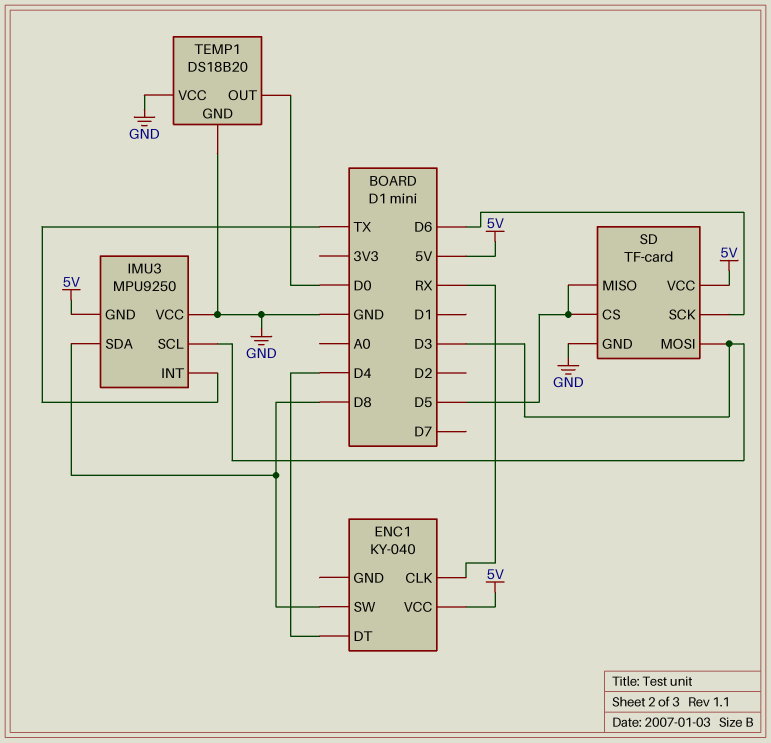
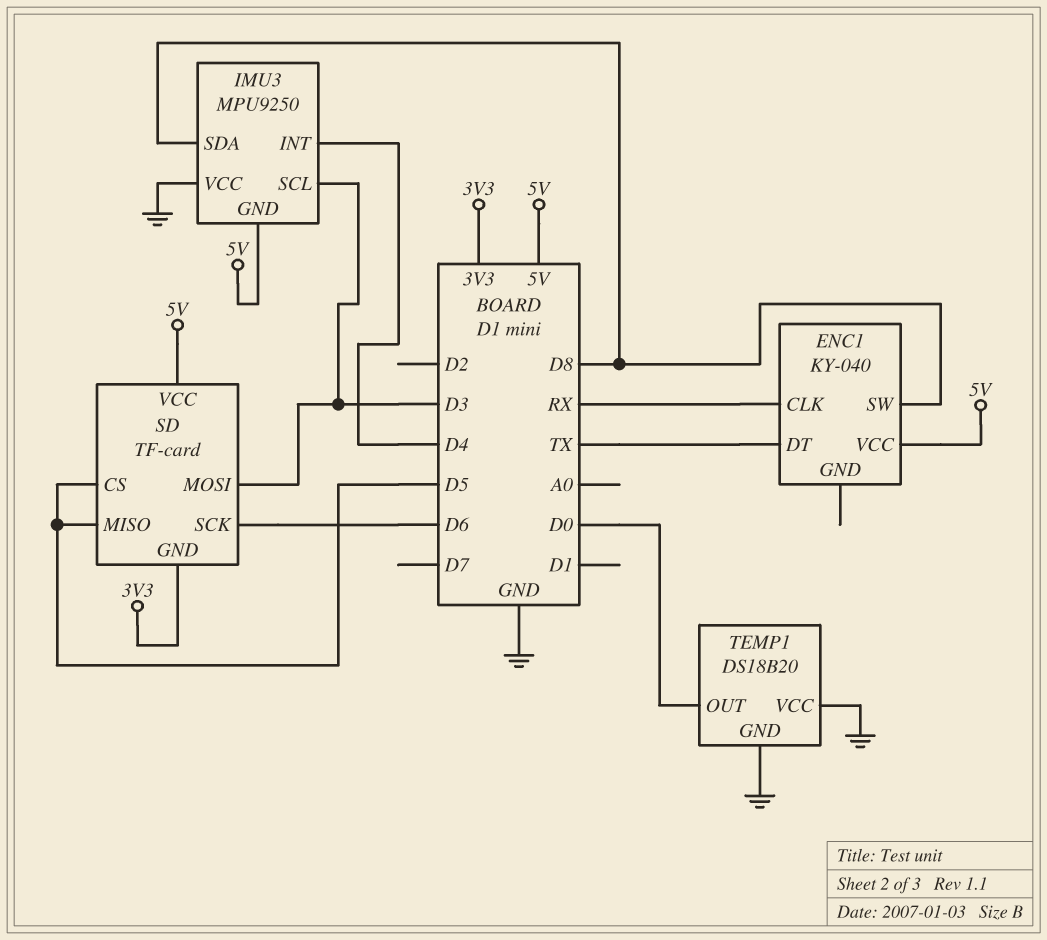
ENC1 pin DT: D4 -> TX
IMU3 pin INT: TX -> D4
SD pin GND: GND -> 3V3

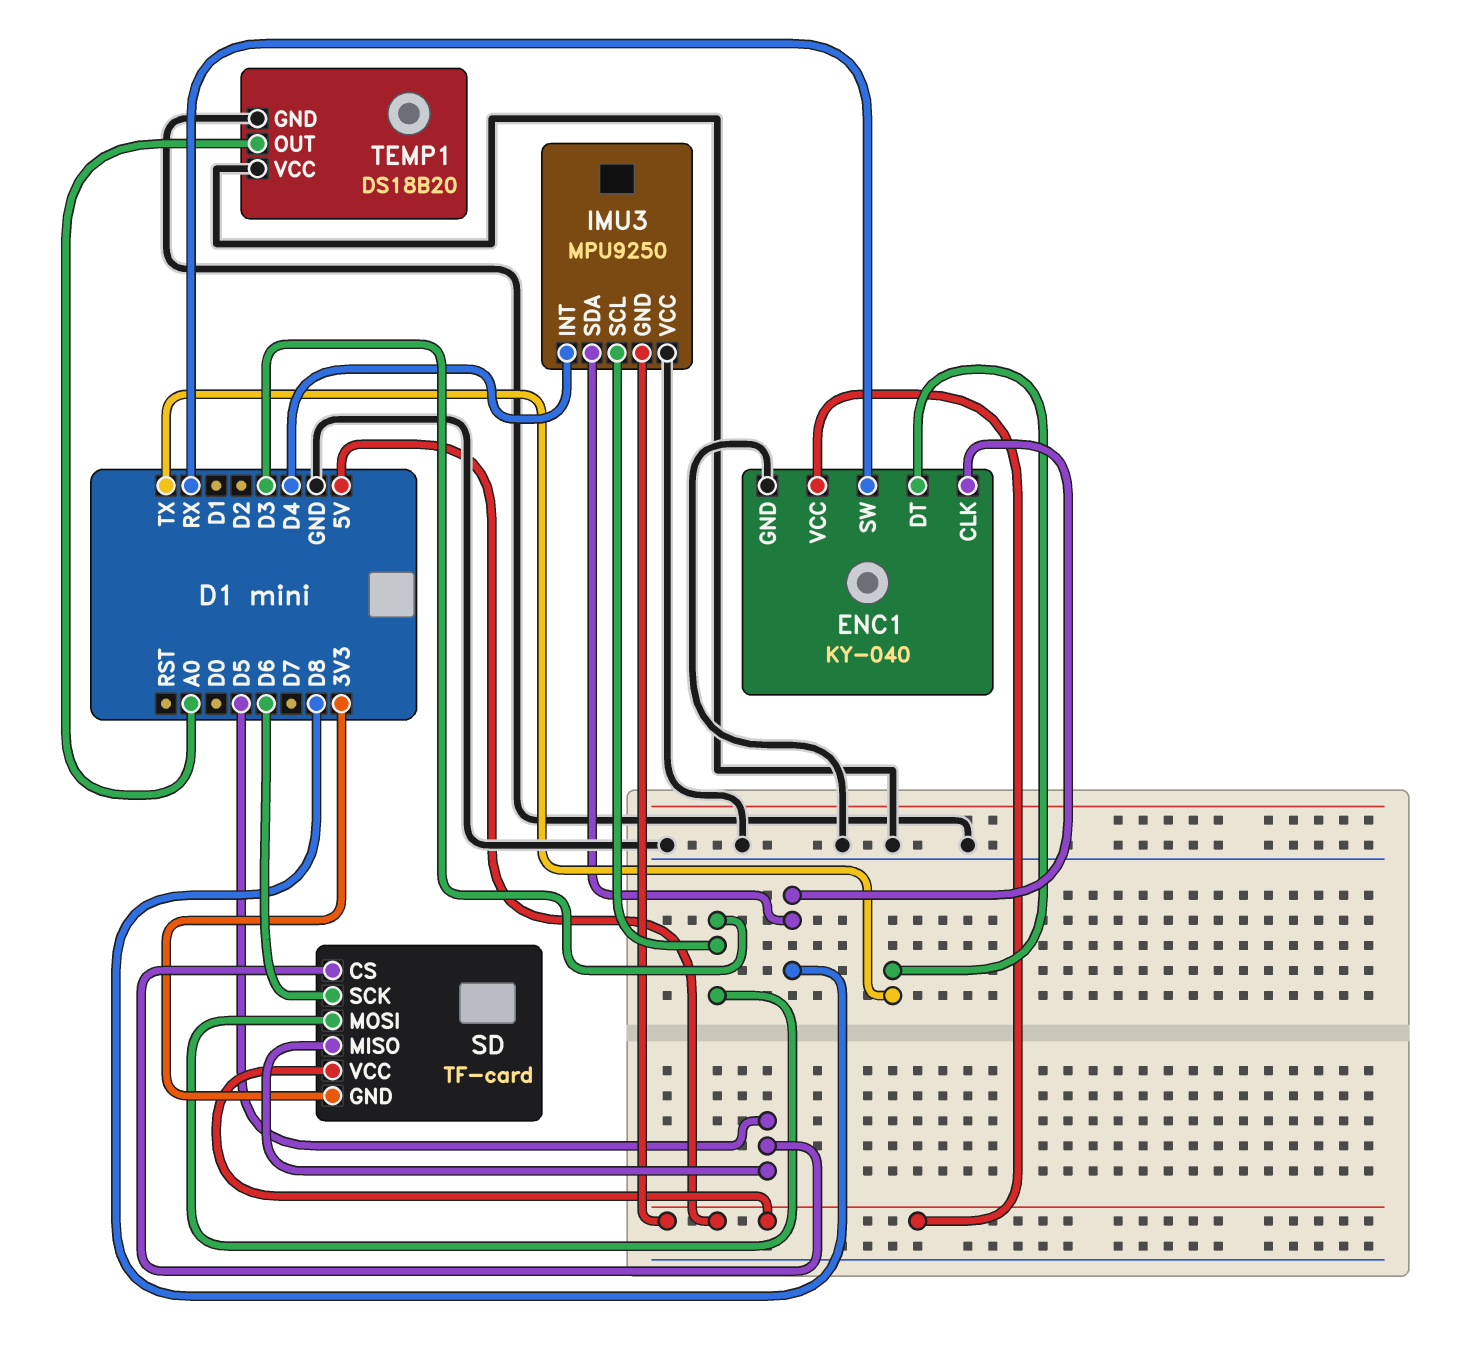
ENC1 pin CLK: RX -> D8
ENC1 pin GND: none -> GND
ENC1 pin SW: D8 -> RX
TEMP1 pin OUT: D0 -> A0

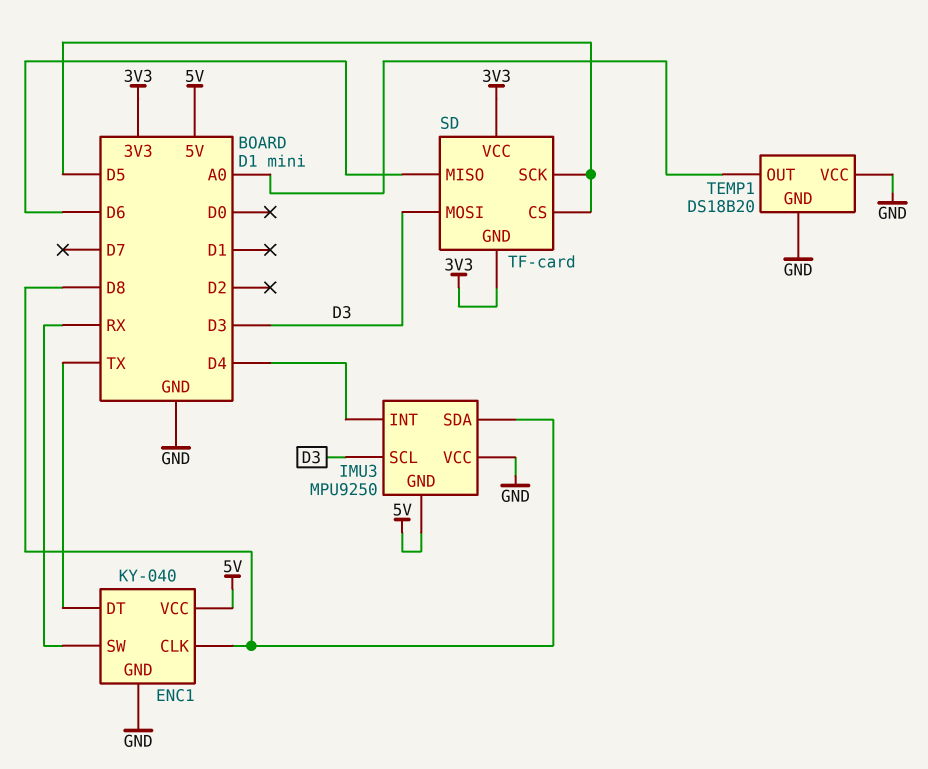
SD pin MISO: D5 -> D6
SD pin SCK: D6 -> D5
SD pin VCC: 5V -> 3V3

